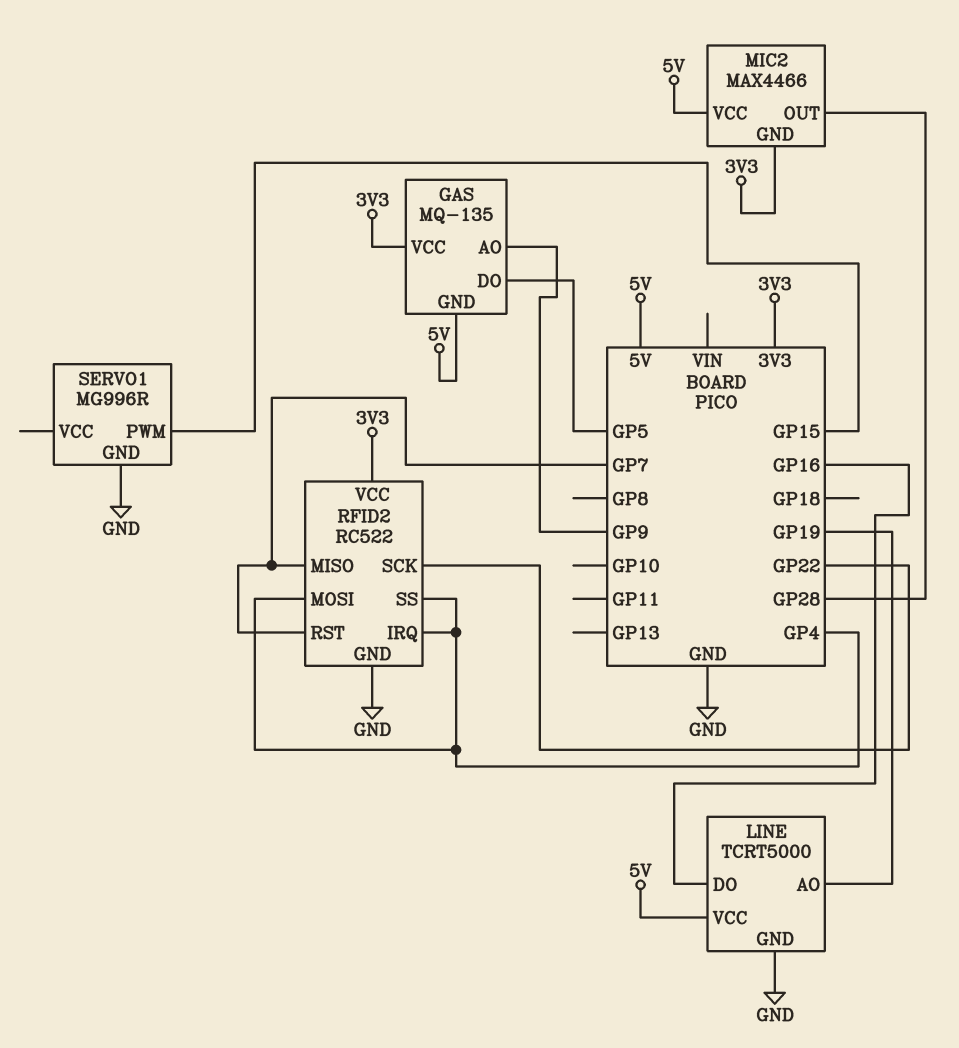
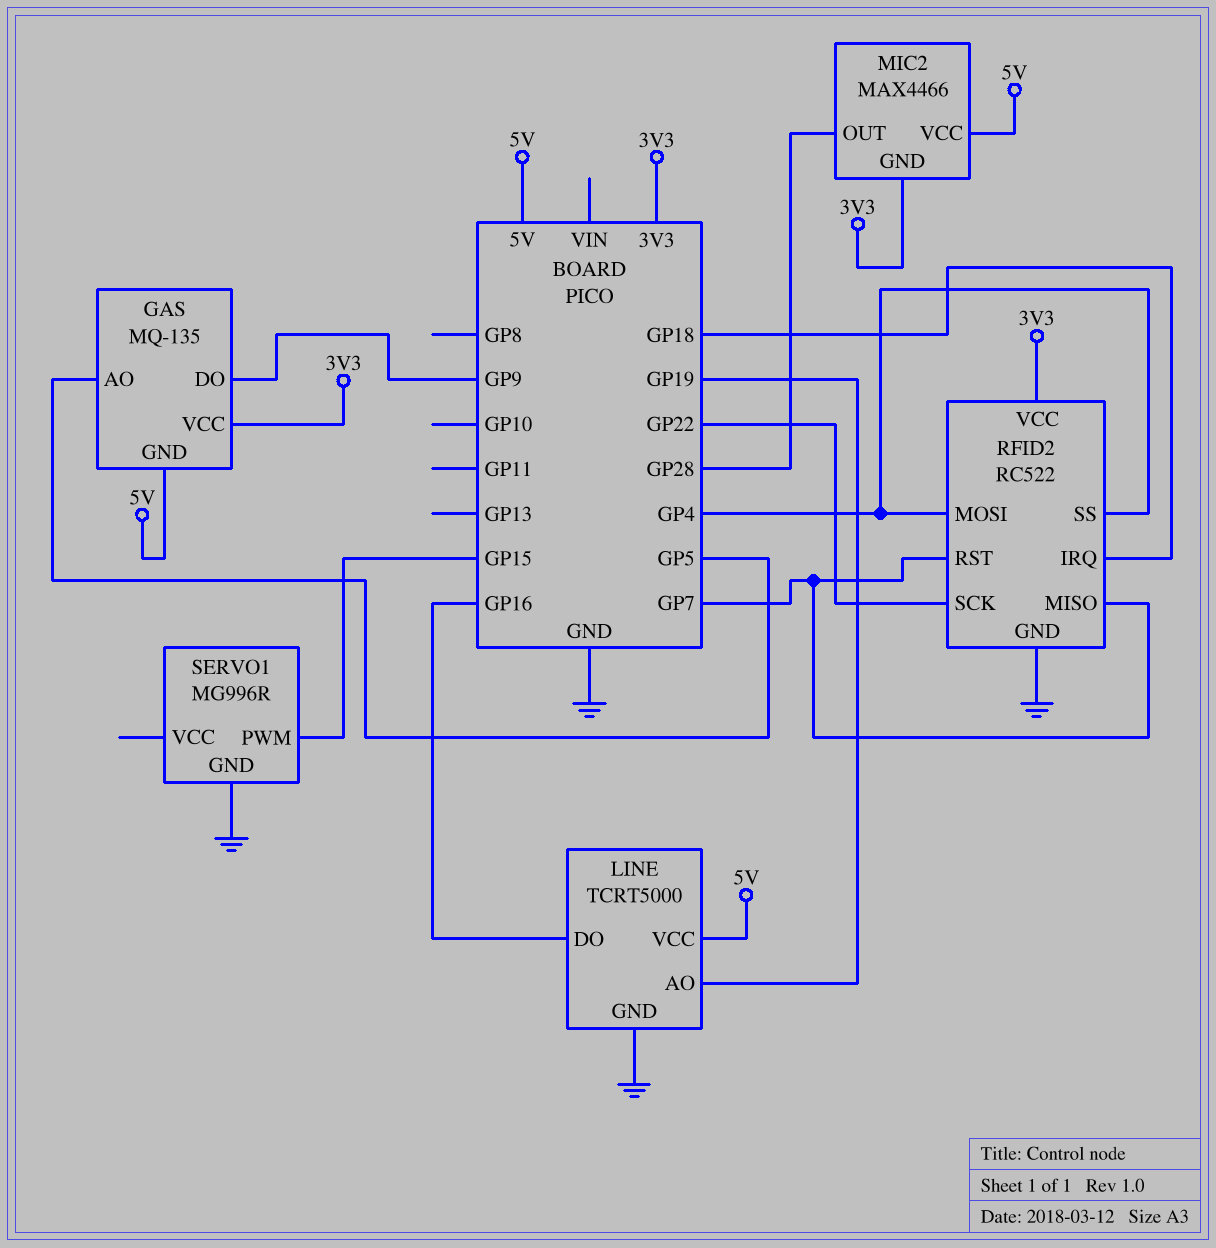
GAS pin AO: GP9 -> GP5
GAS pin DO: GP5 -> GP9
RFID2 pin IRQ: GP4 -> GP18

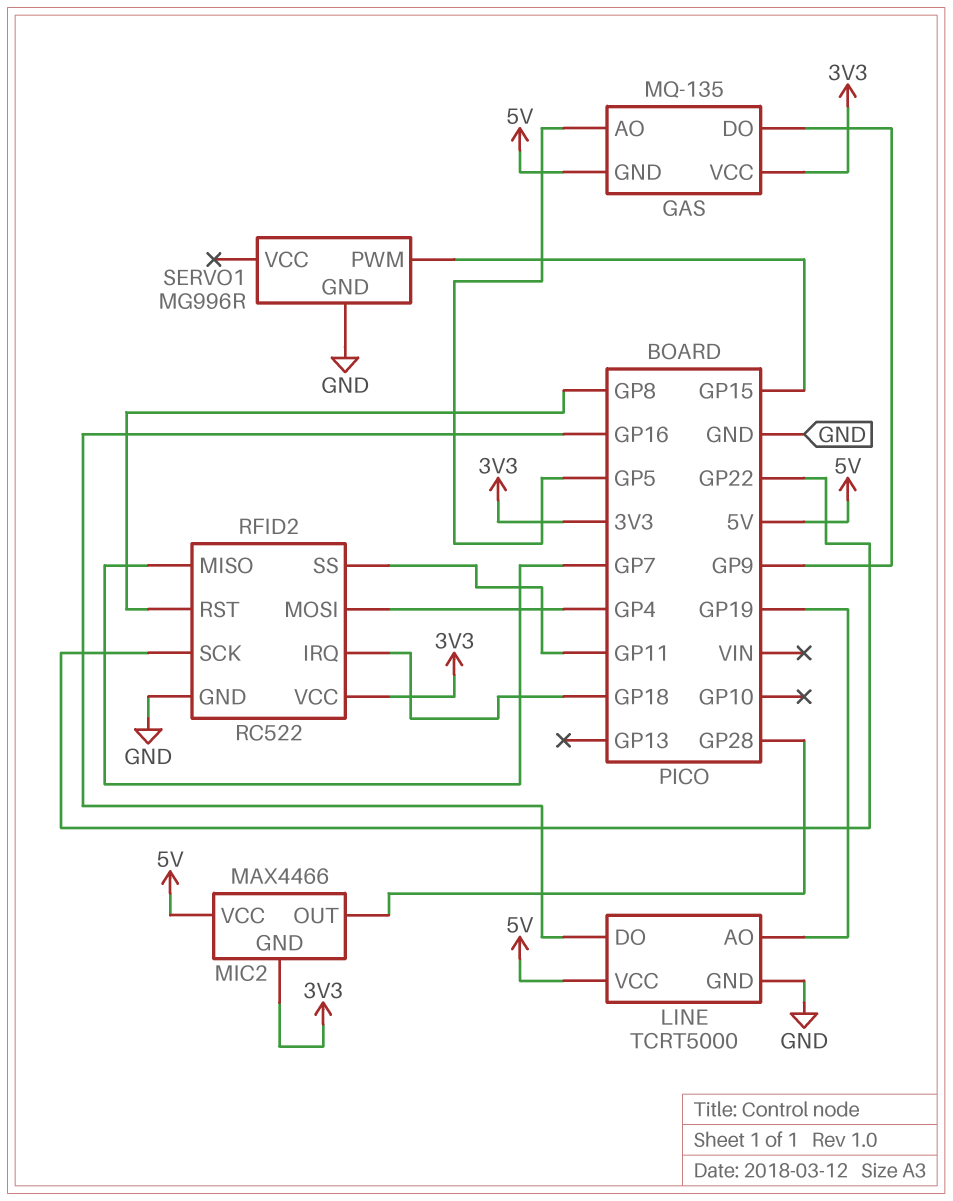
RFID2 pin RST: GP7 -> GP8
RFID2 pin SS: GP4 -> GP11

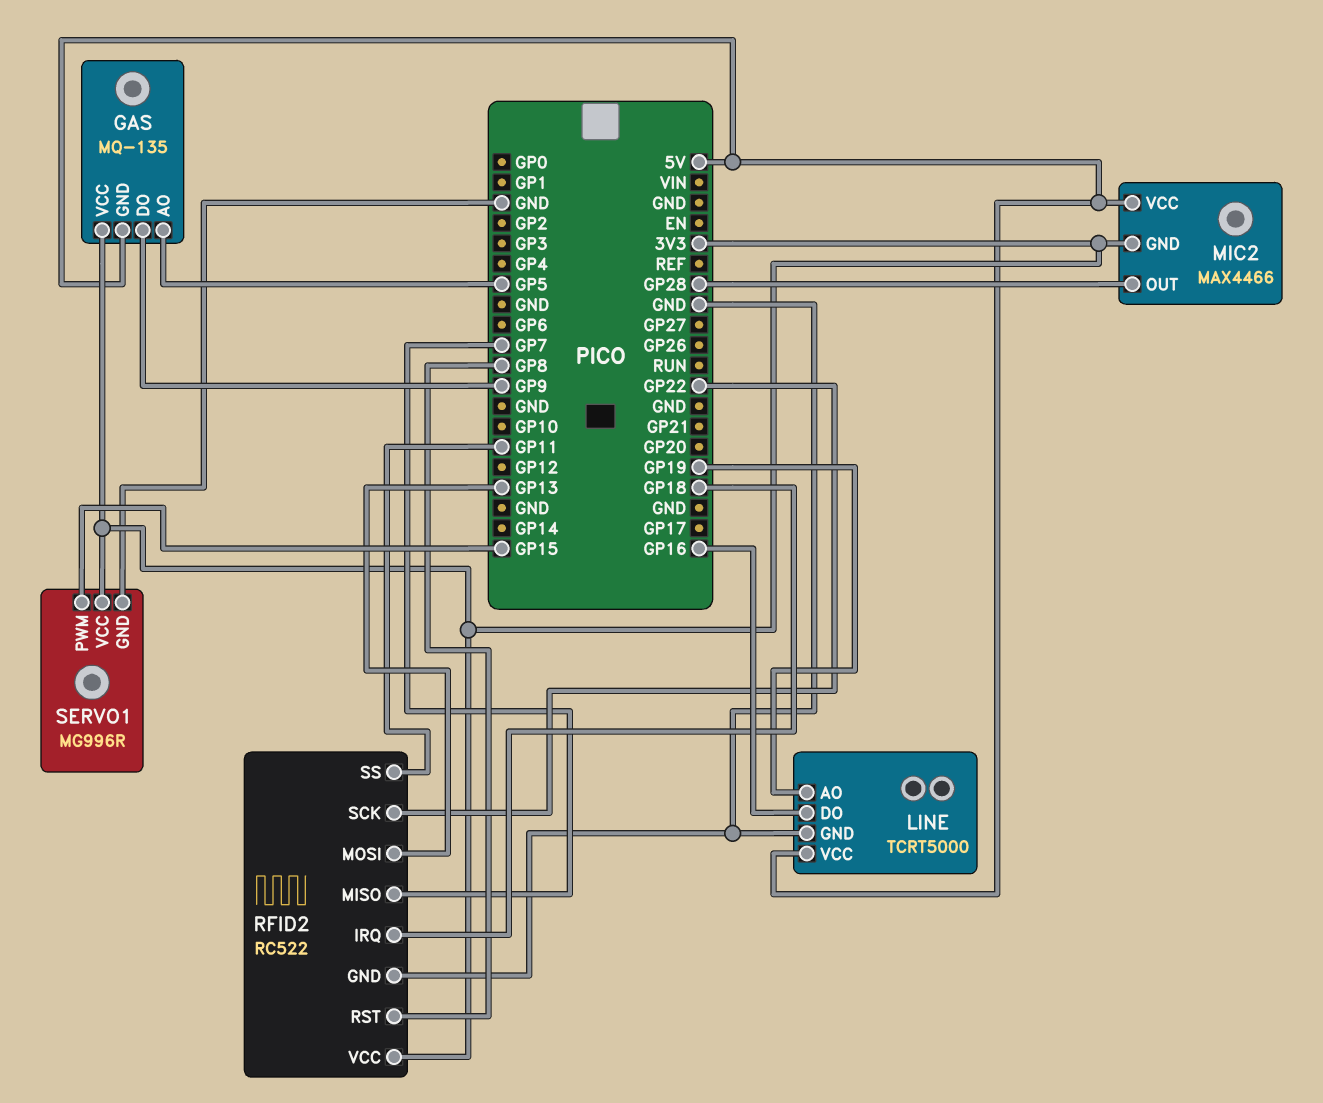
RFID2 pin MOSI: GP4 -> GP13
SERVO1 pin VCC: none -> 3V3

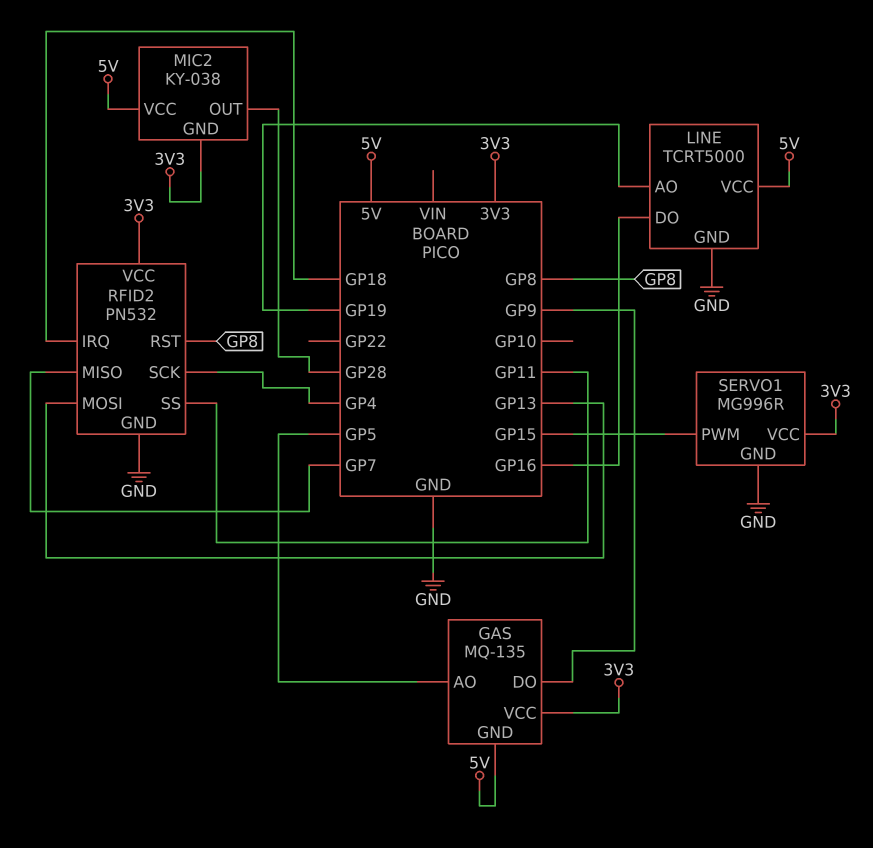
MIC2: MAX4466 -> KY-038
RFID2: RC522 -> PN532
RFID2 pin SCK: GP22 -> GP4

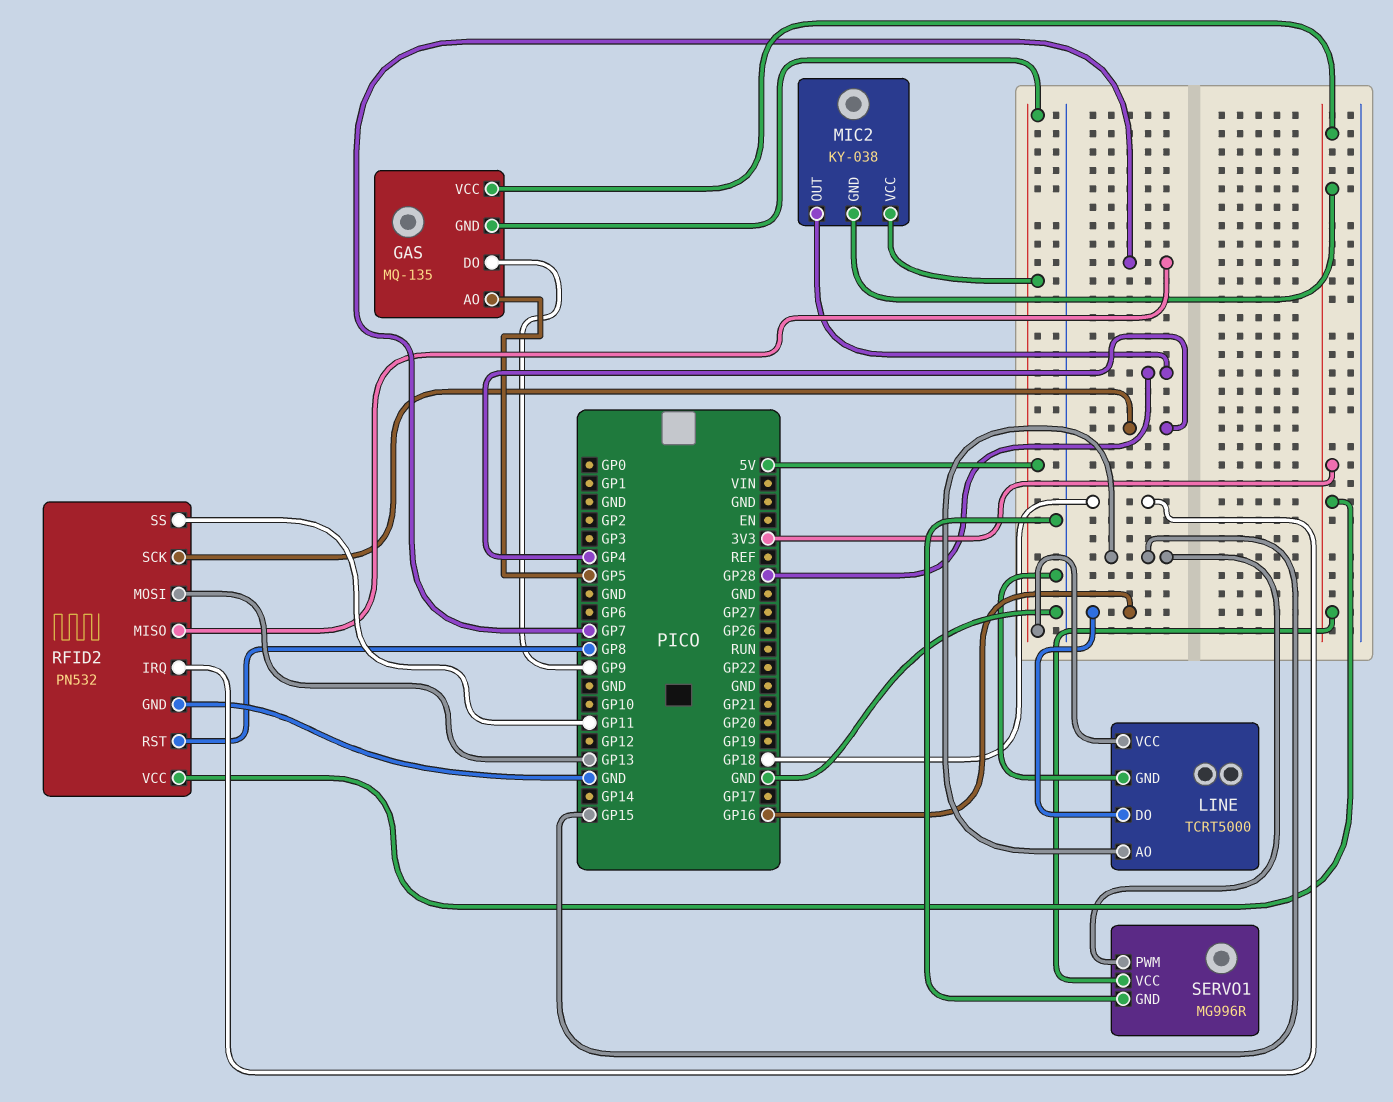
LINE pin AO: GP19 -> GP15

